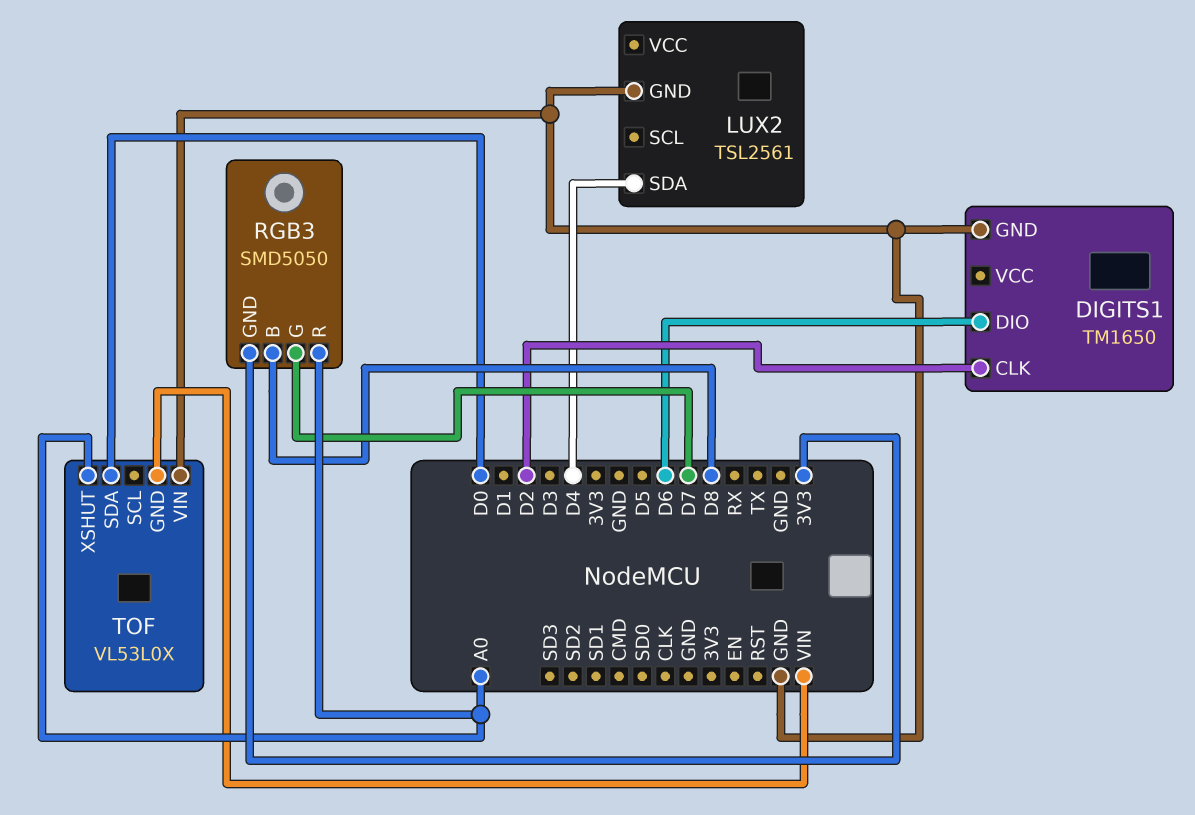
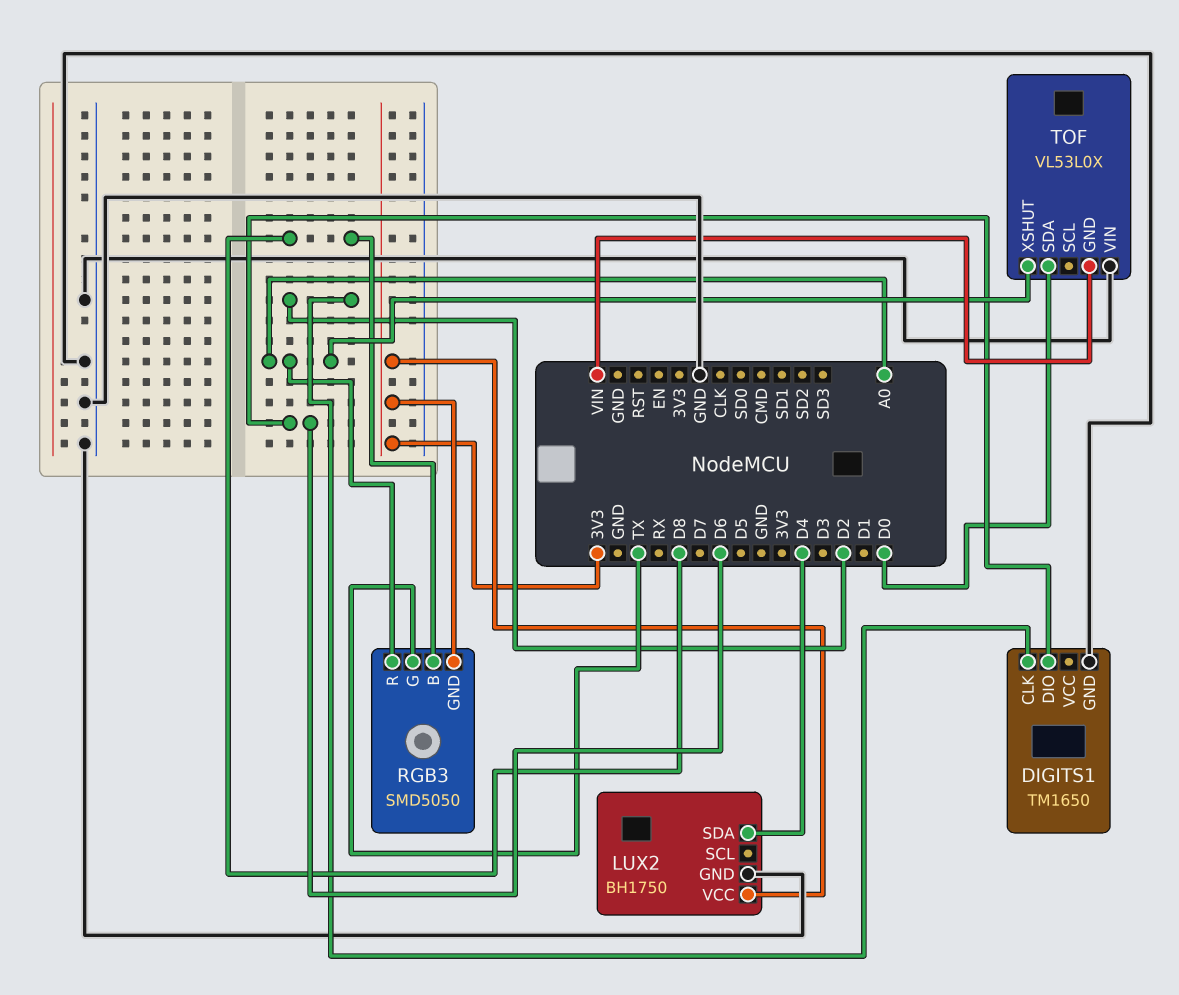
LUX2: TSL2561 -> BH1750
LUX2 pin VCC: none -> 3V3
RGB3 pin G: D7 -> TX

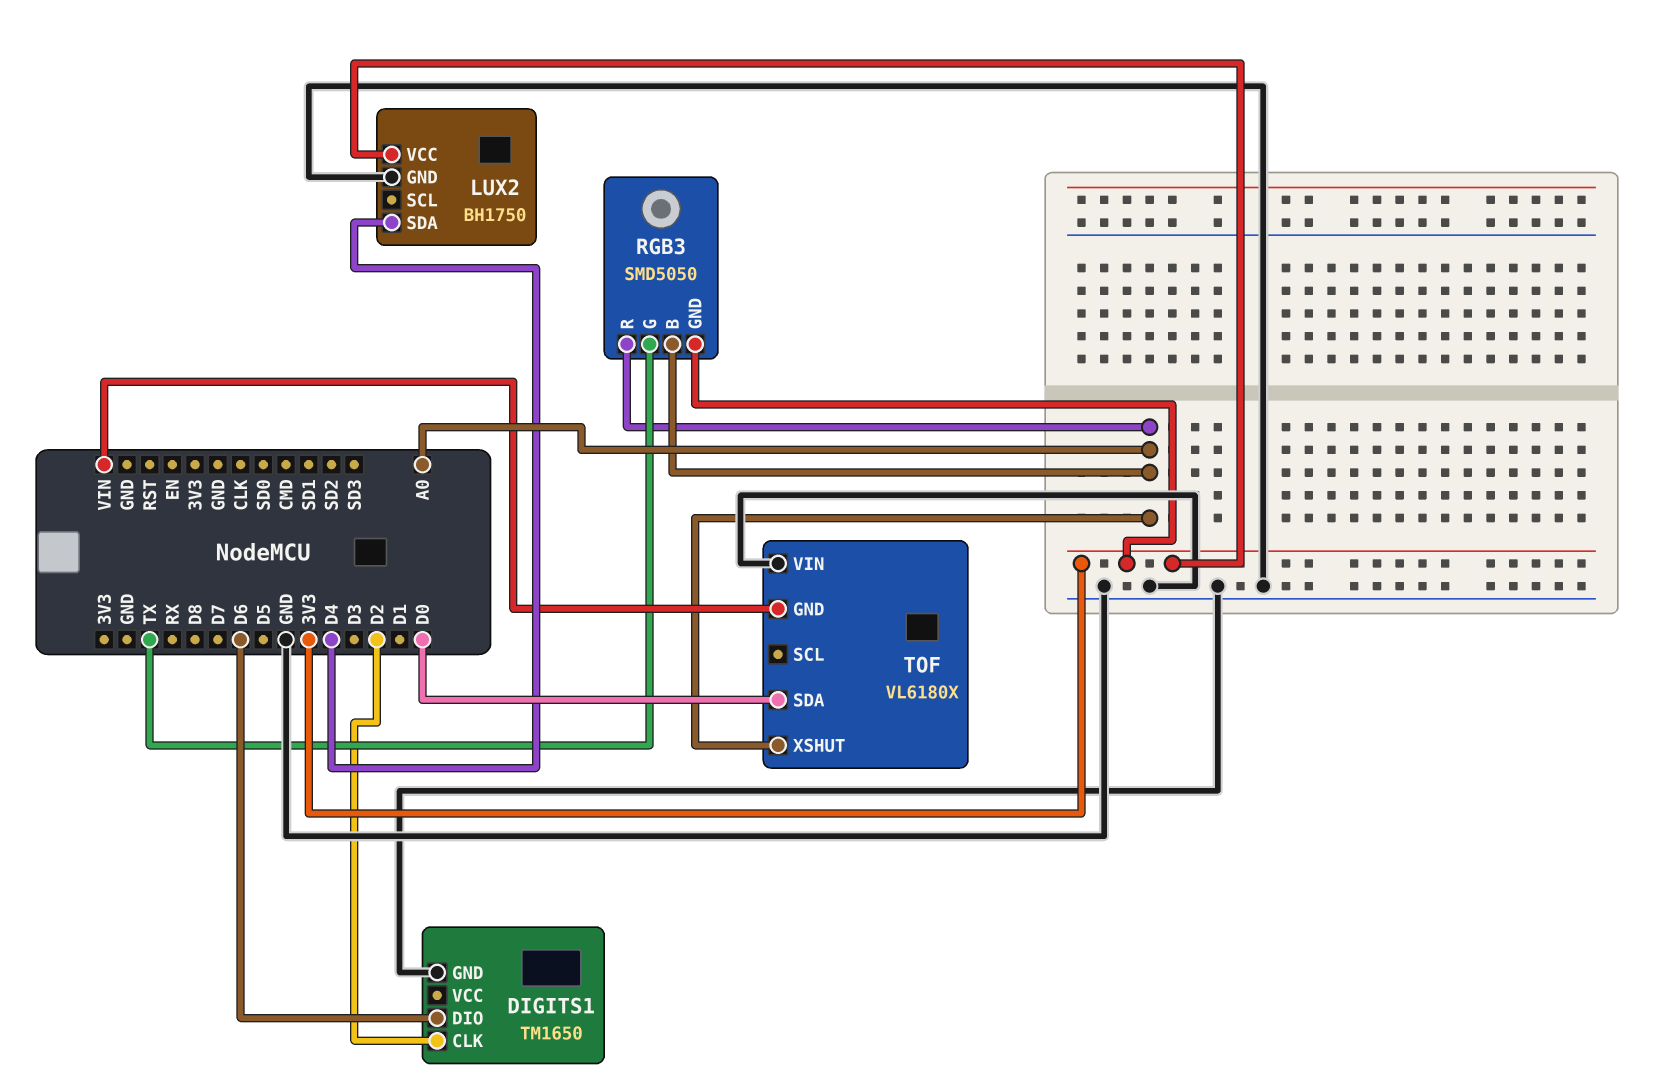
RGB3 pin B: D8 -> A0
TOF: VL53L0X -> VL6180X

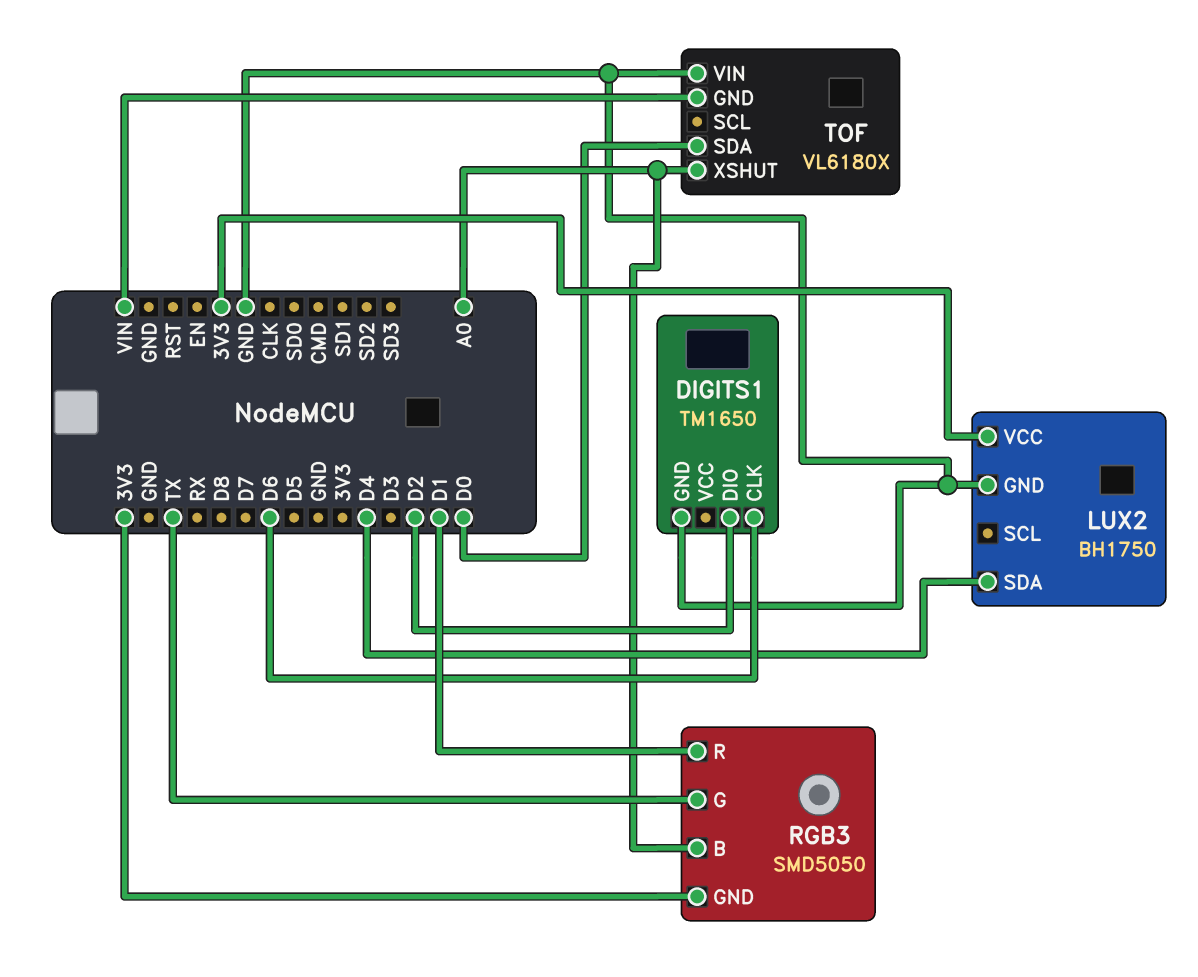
DIGITS1 pin CLK: D2 -> D6
DIGITS1 pin DIO: D6 -> D2
RGB3 pin R: A0 -> D1

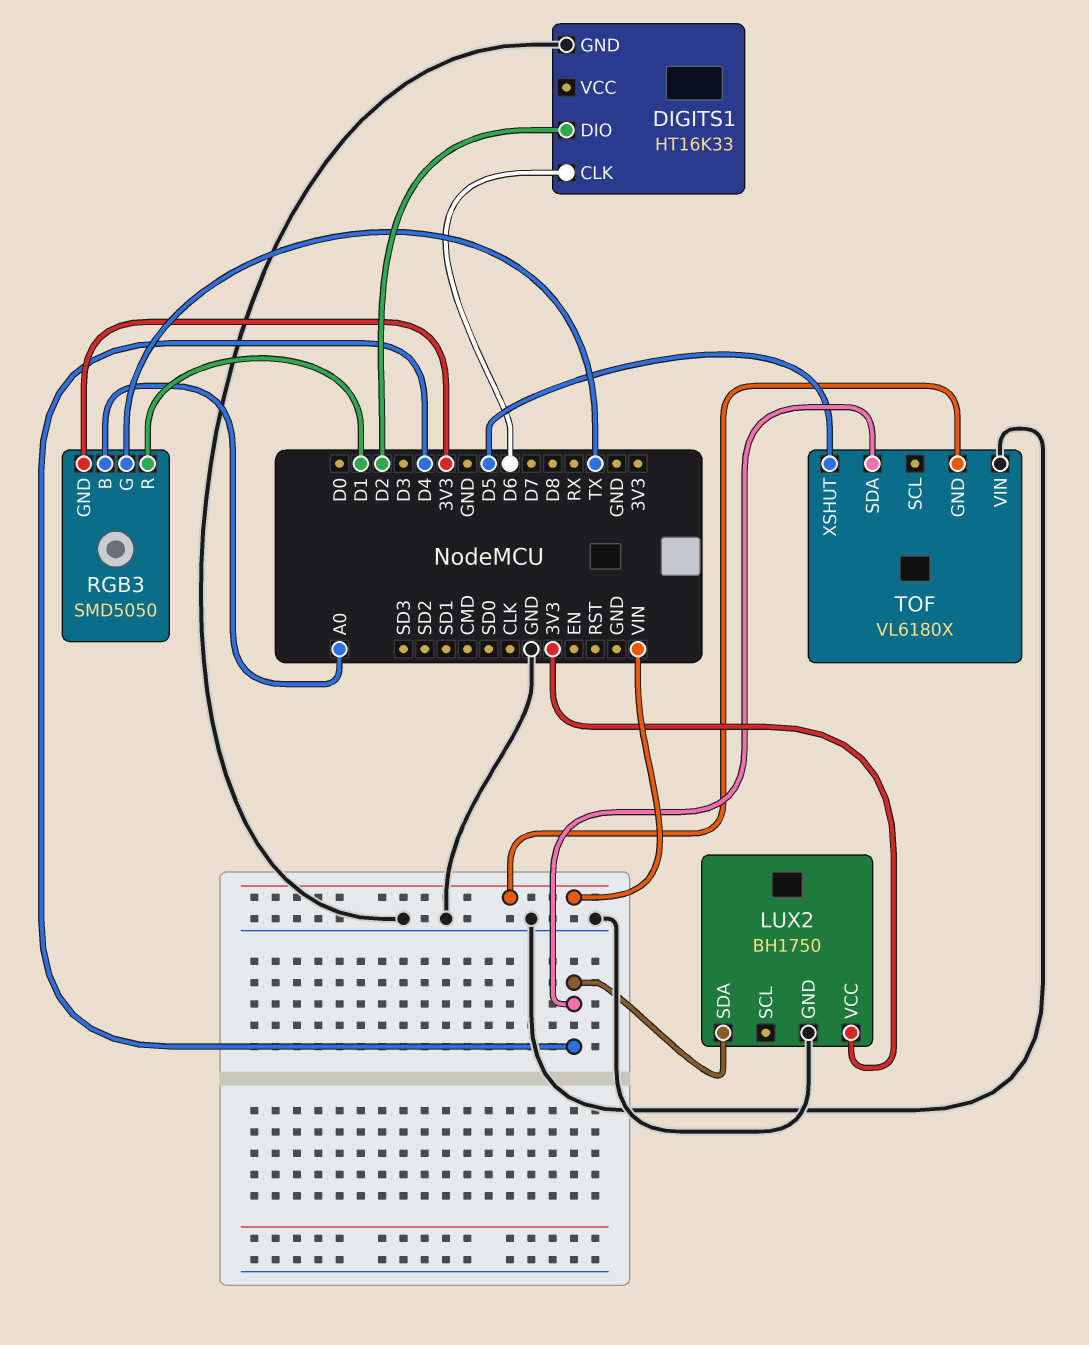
DIGITS1: TM1650 -> HT16K33
TOF pin SDA: D0 -> D4
TOF pin XSHUT: A0 -> D5

